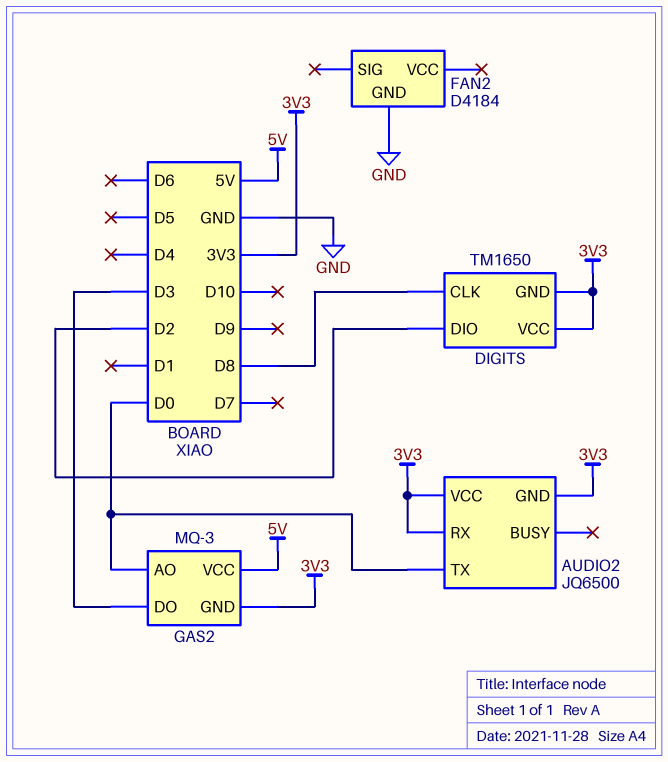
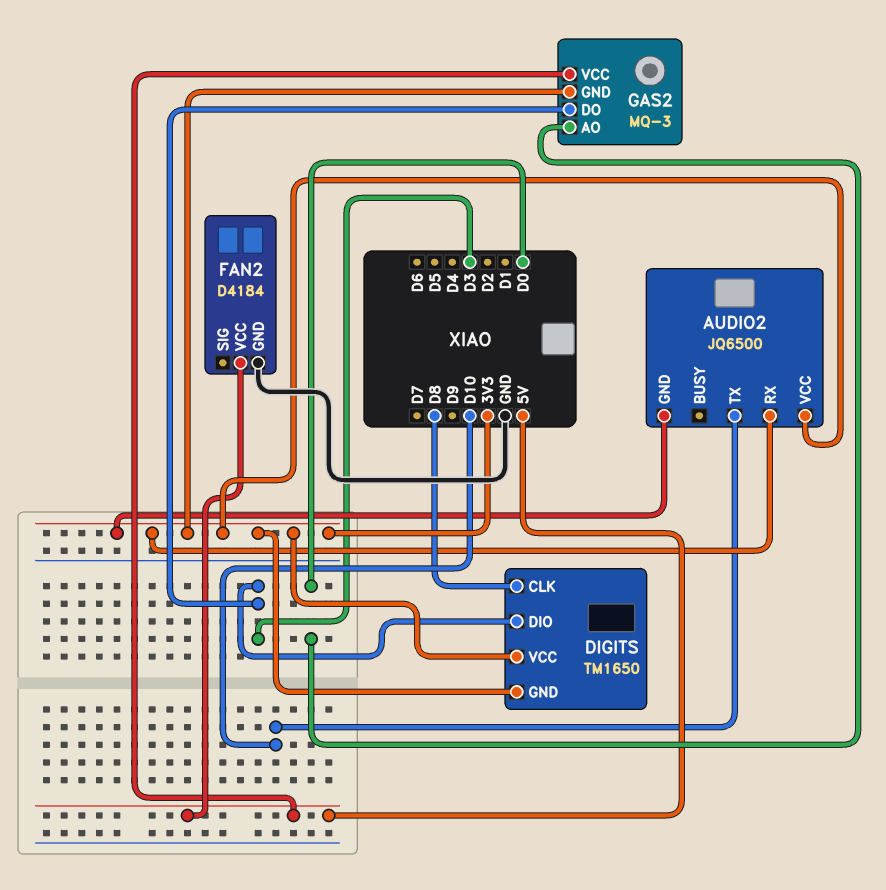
AUDIO2 pin TX: D0 -> D10
DIGITS pin DIO: D2 -> D3
FAN2 pin VCC: none -> 5V

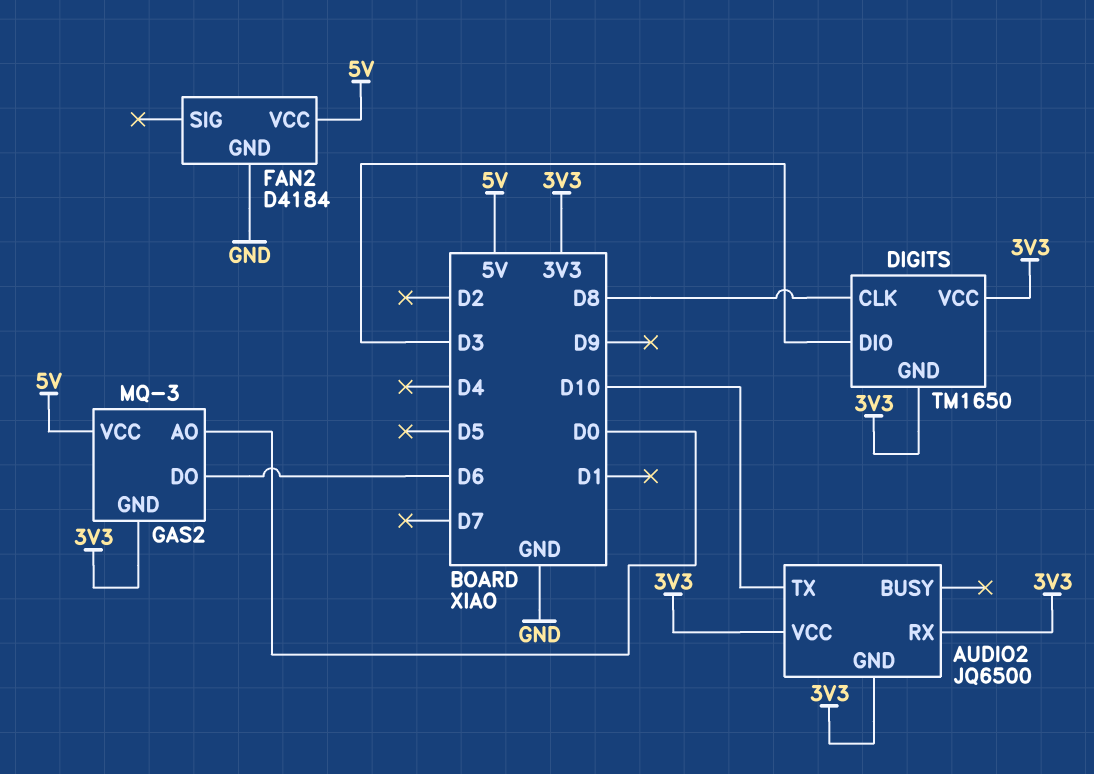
GAS2 pin DO: D3 -> D6

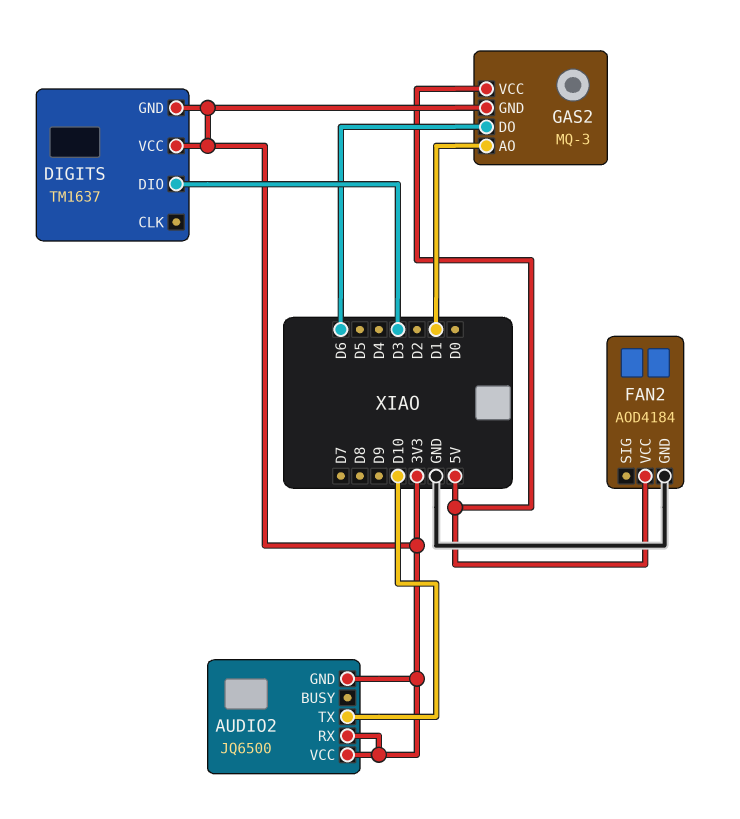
DIGITS: TM1650 -> TM1637
DIGITS pin CLK: D8 -> none
FAN2: D4184 -> AOD4184
GAS2 pin AO: D0 -> D1

